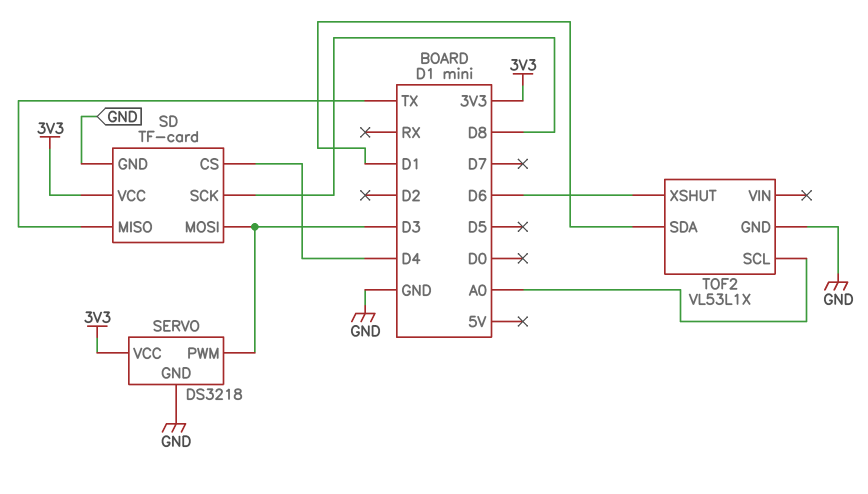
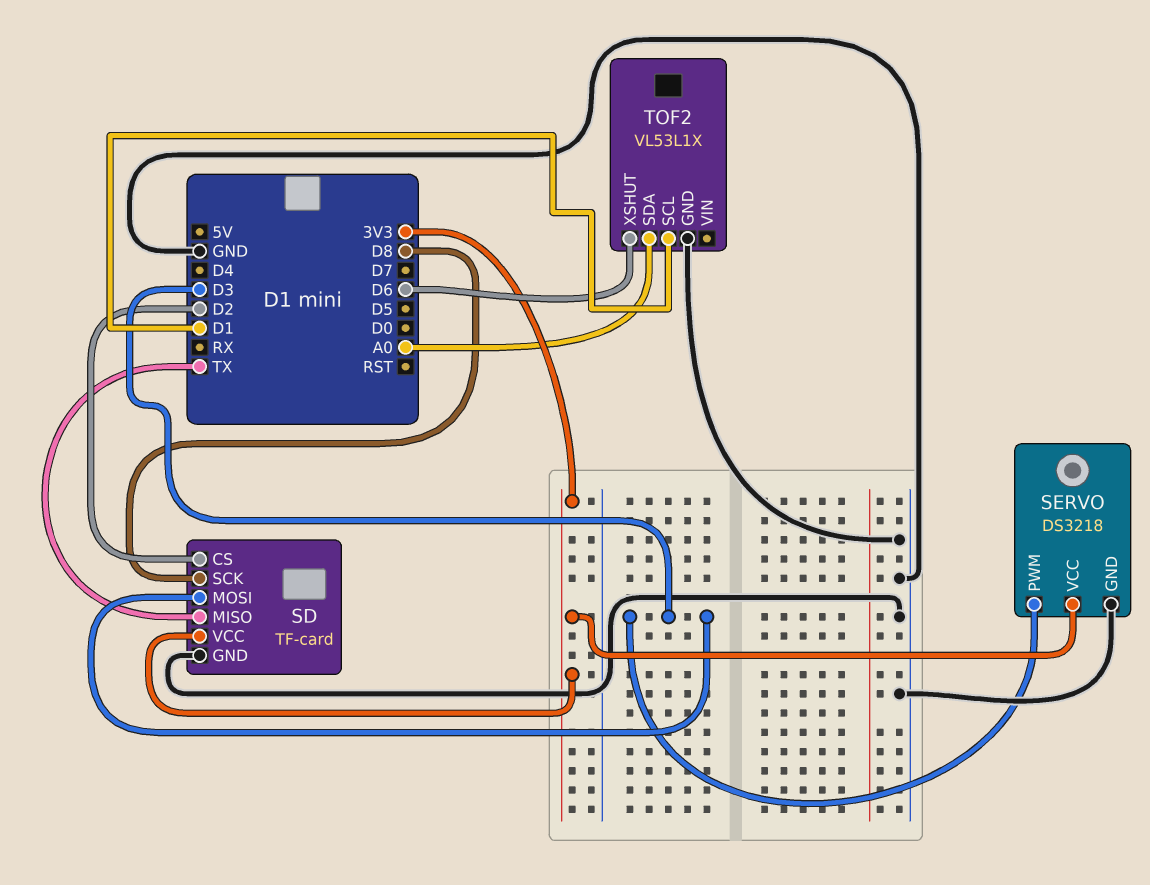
SD pin CS: D4 -> D2
TOF2 pin SCL: A0 -> D1
TOF2 pin SDA: D1 -> A0

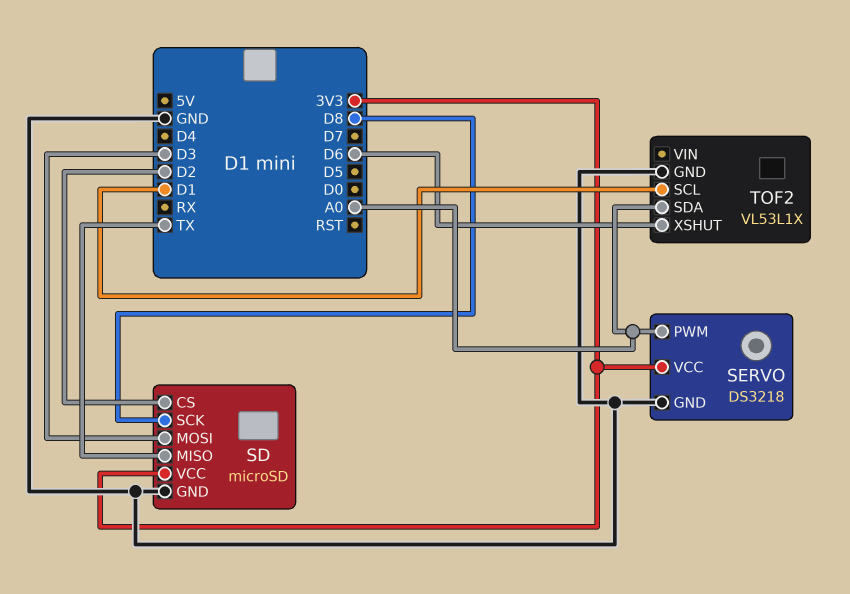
SD: TF-card -> microSD
SERVO pin PWM: D3 -> A0

